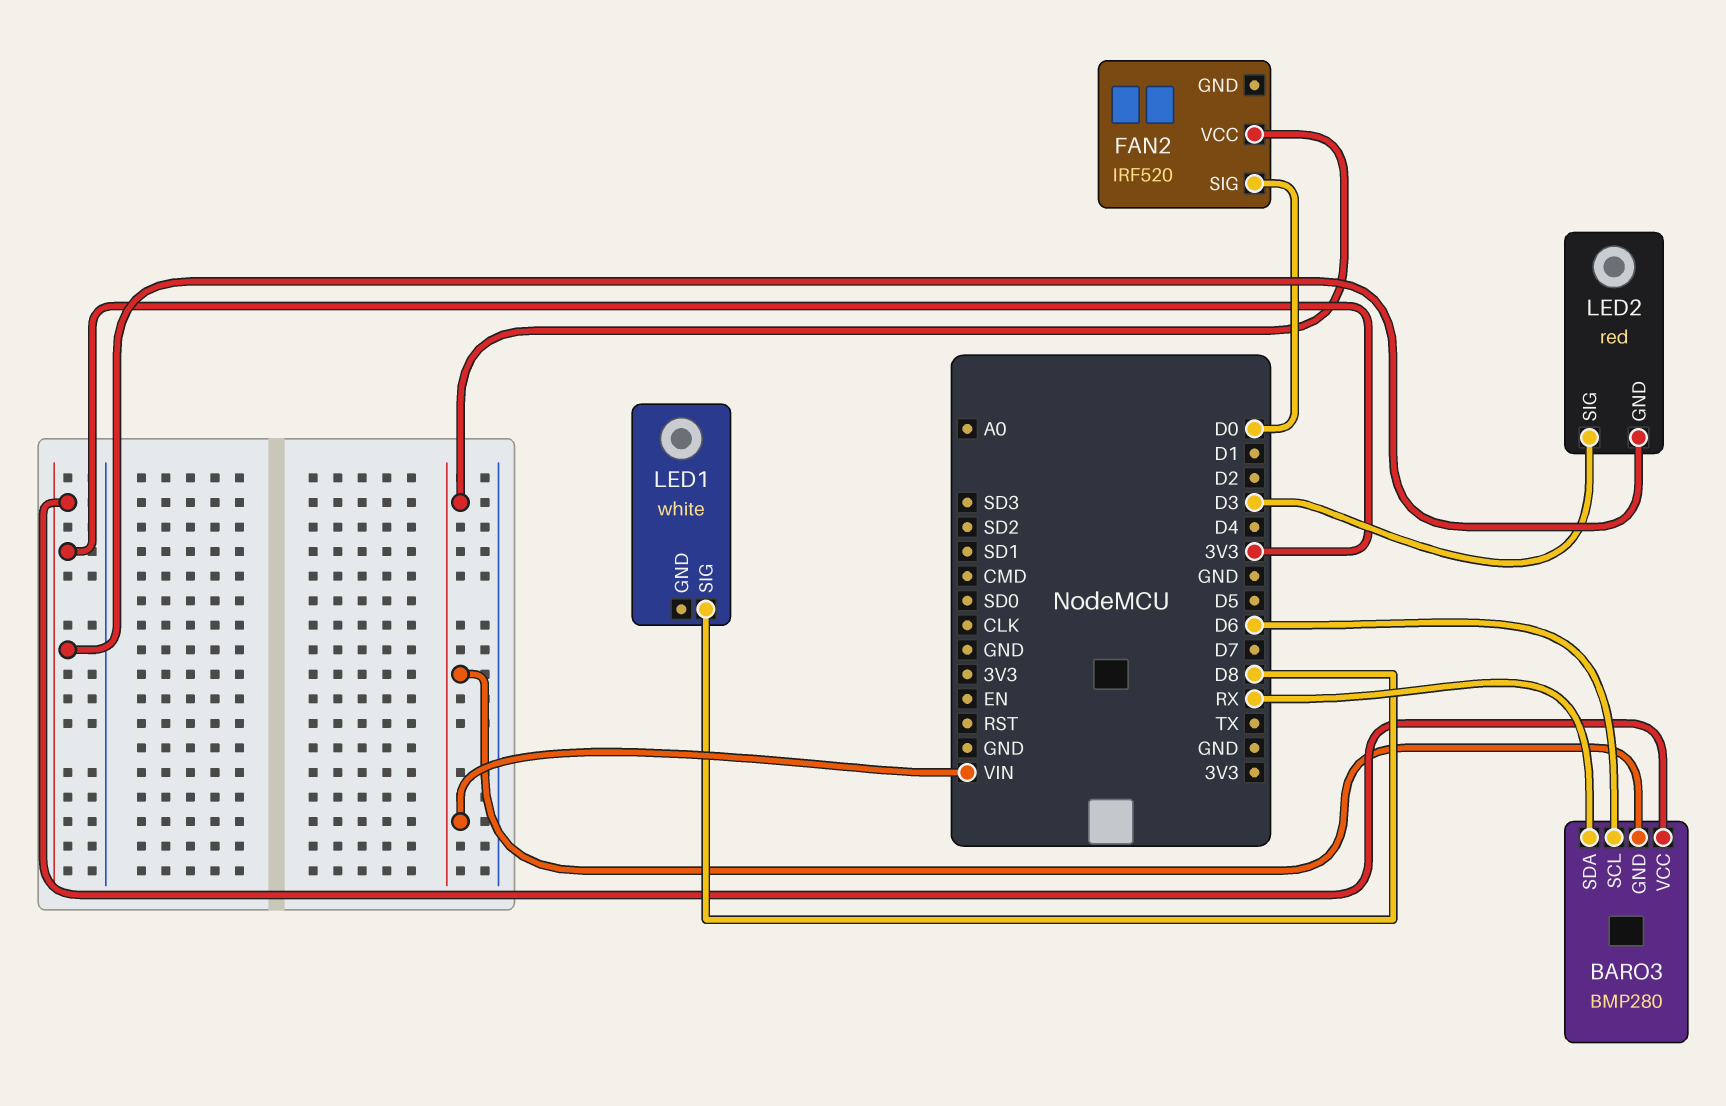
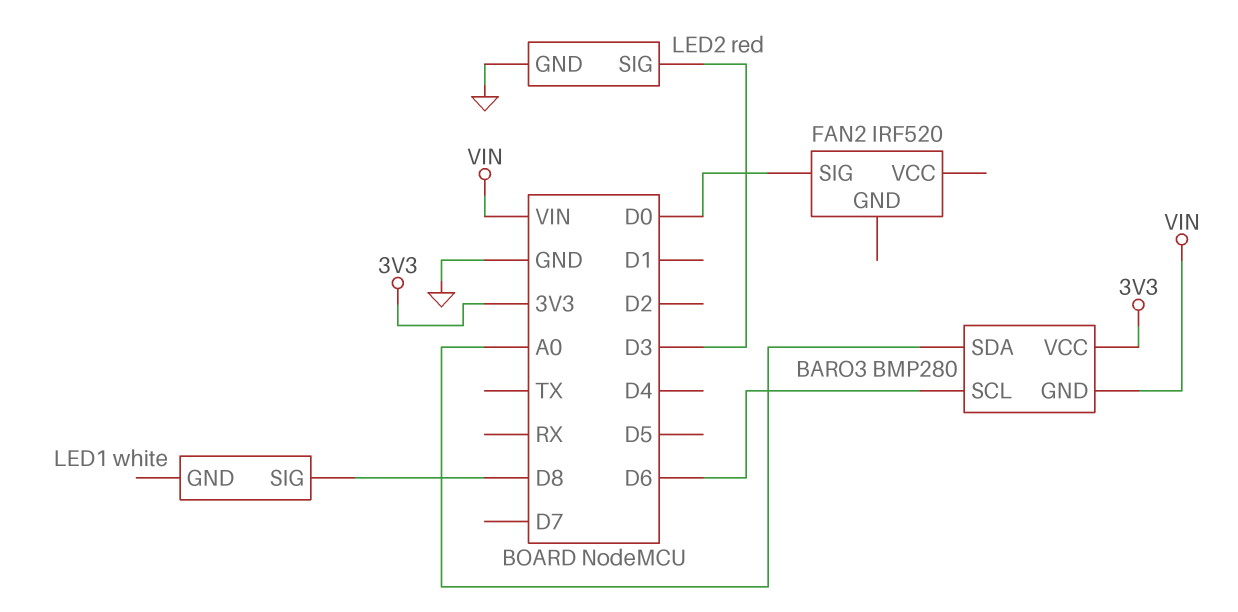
BARO3 pin SDA: RX -> A0
FAN2 pin VCC: VIN -> none
LED2 pin GND: 3V3 -> GND

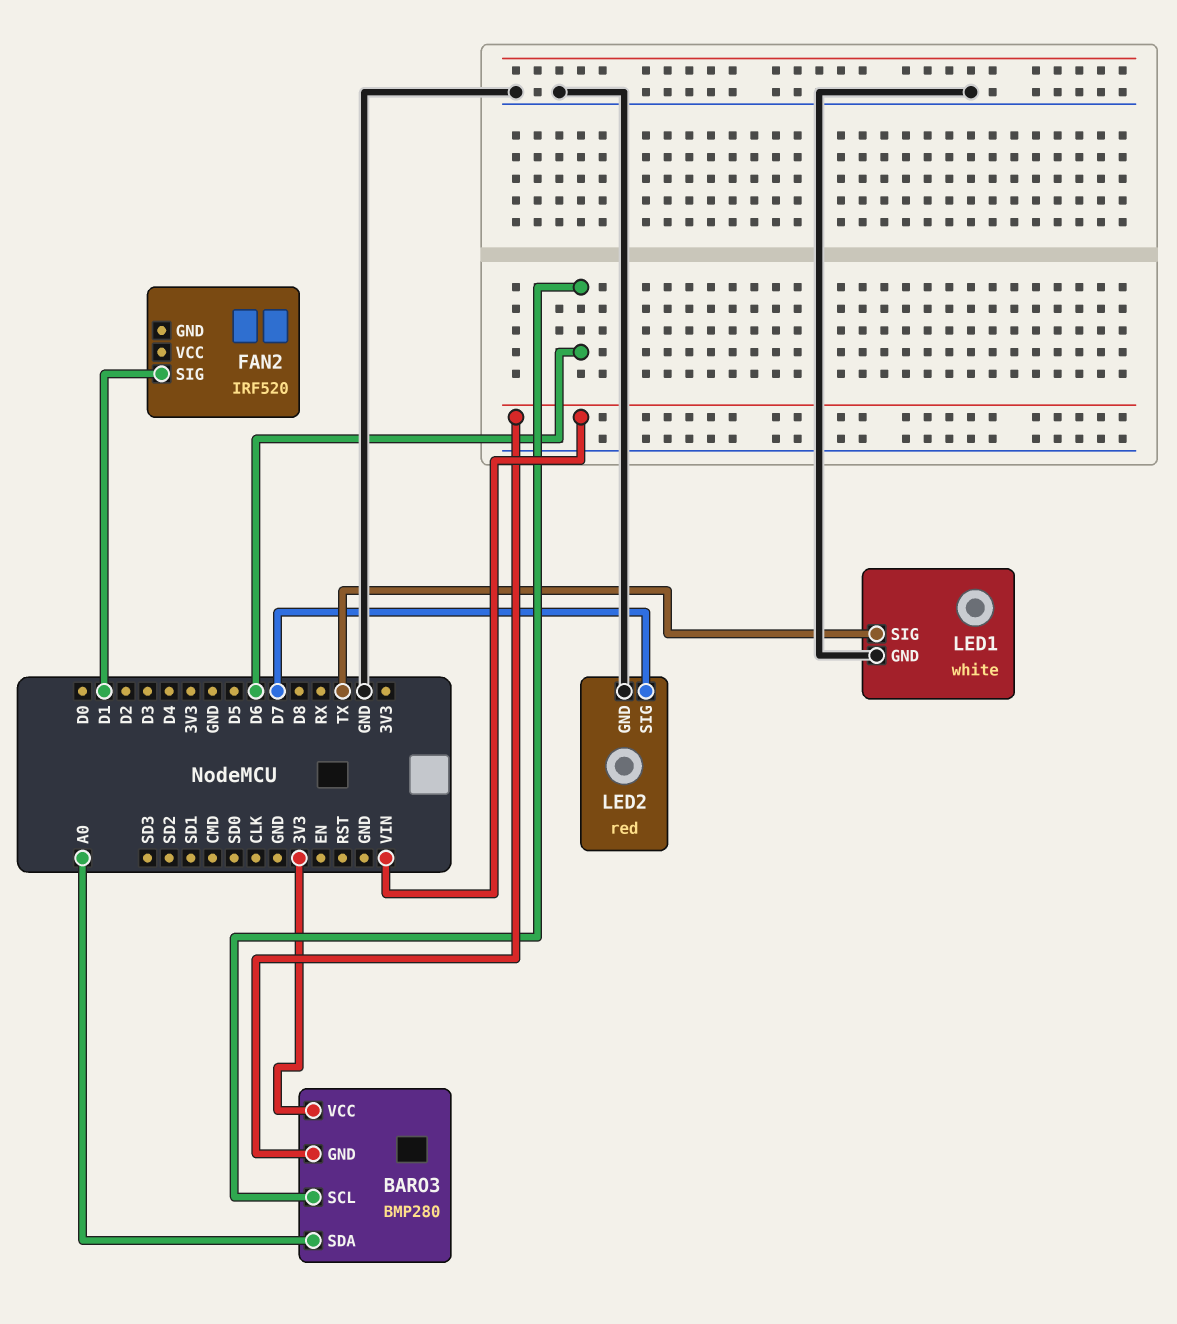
FAN2 pin SIG: D0 -> D1
LED1 pin GND: none -> GND
LED1 pin SIG: D8 -> TX
LED2 pin SIG: D3 -> D7

